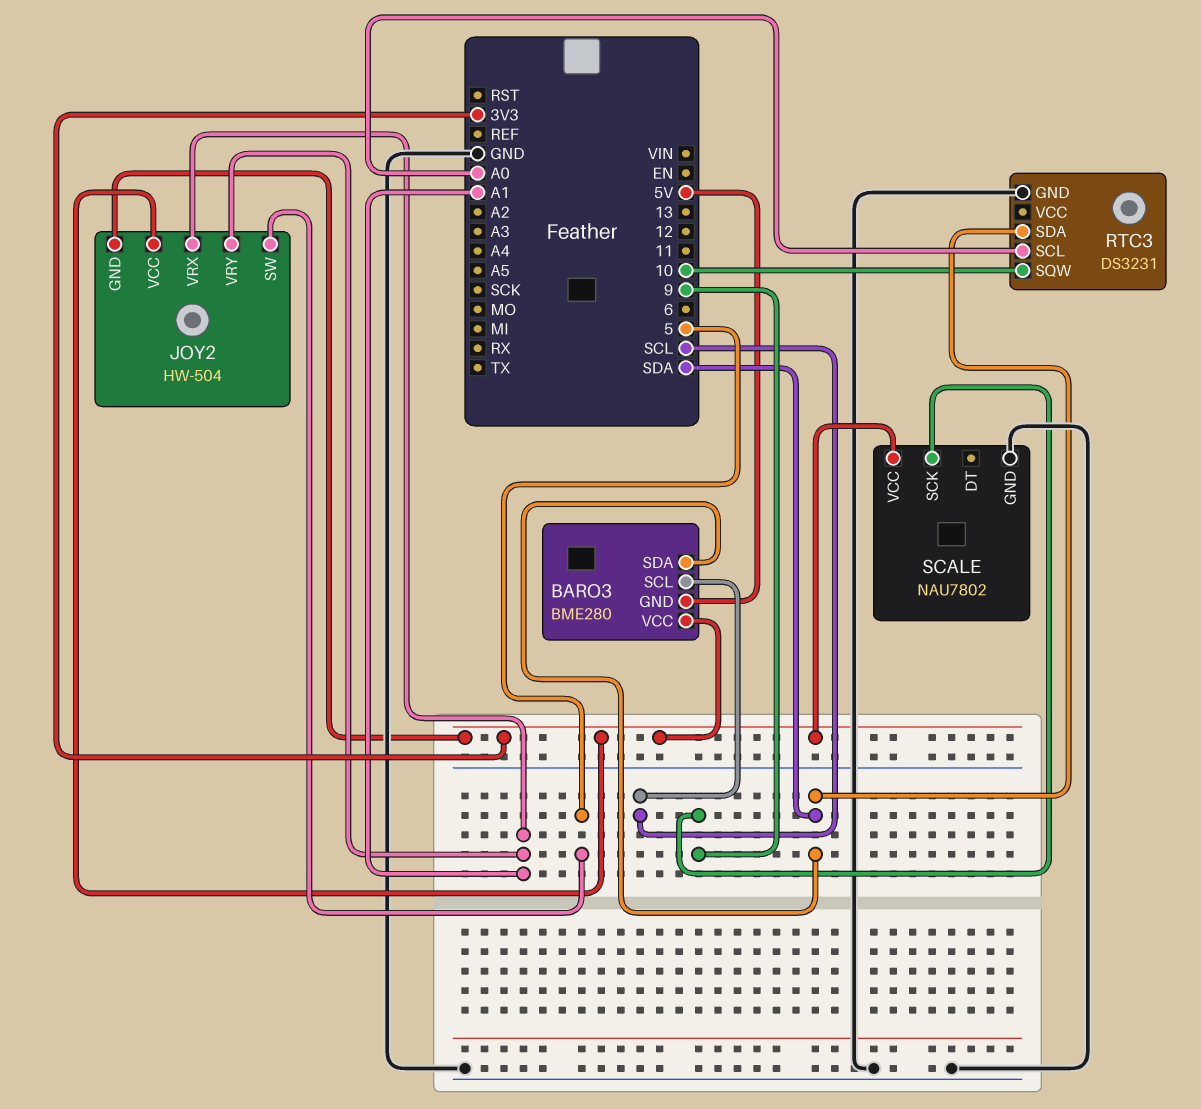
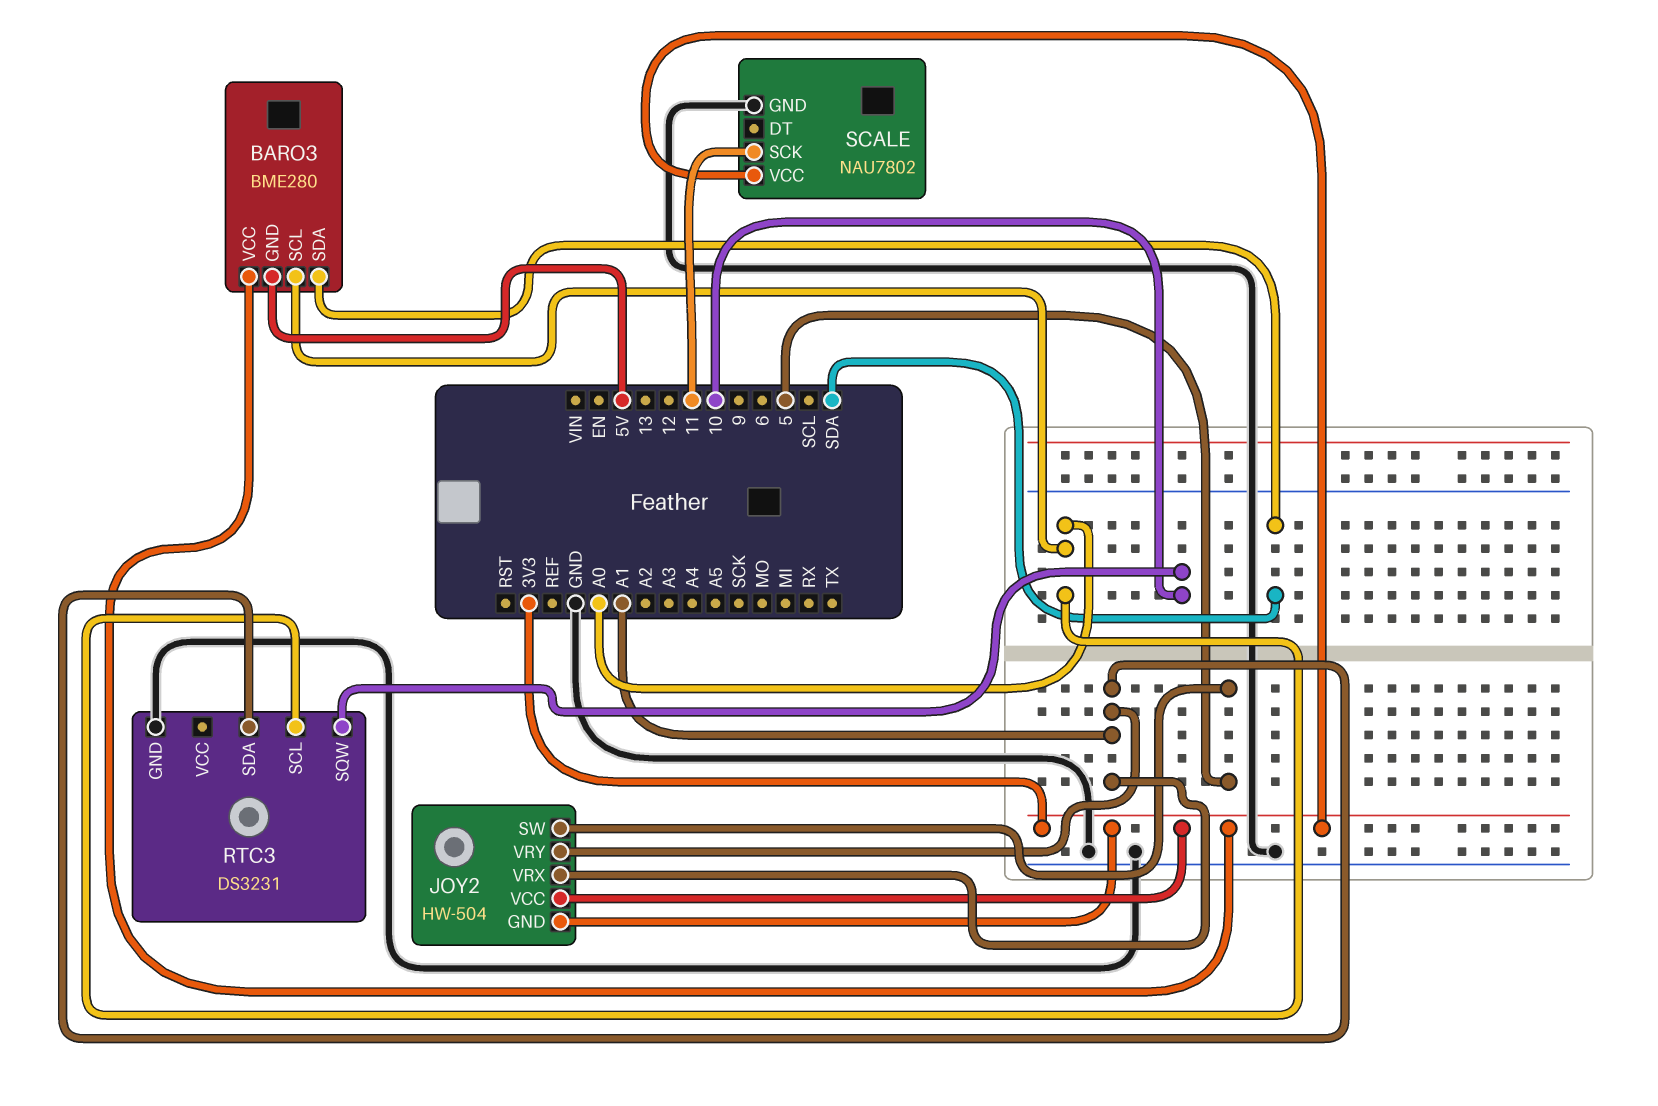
BARO3 pin SCL: SCL -> A0
RTC3 pin SDA: SDA -> A1
SCALE pin SCK: 9 -> 11

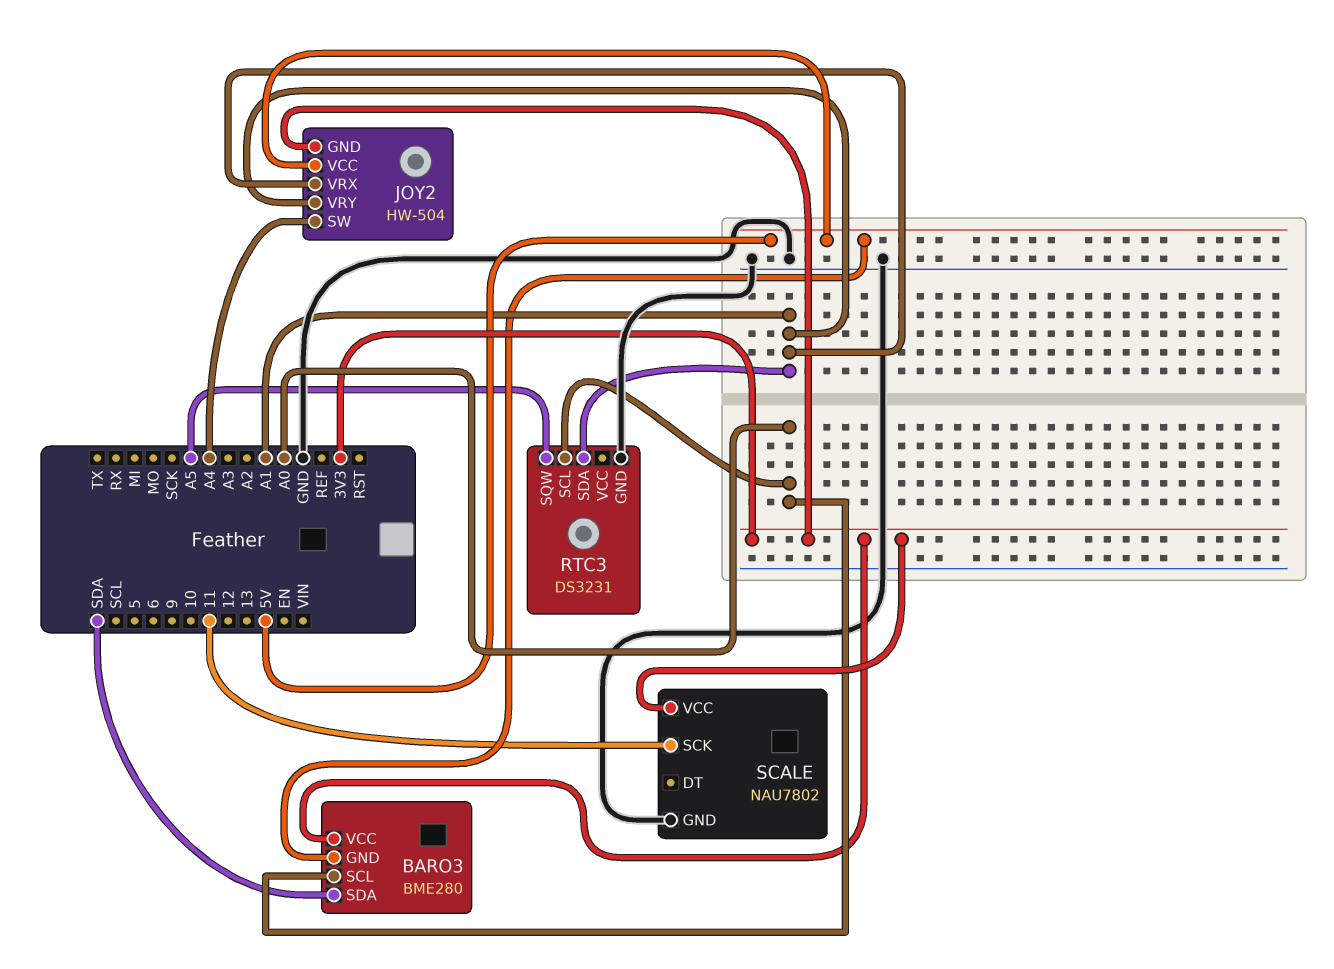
JOY2 pin SW: 5 -> A4
JOY2 pin VCC: 3V3 -> 5V
RTC3 pin SQW: 10 -> A5

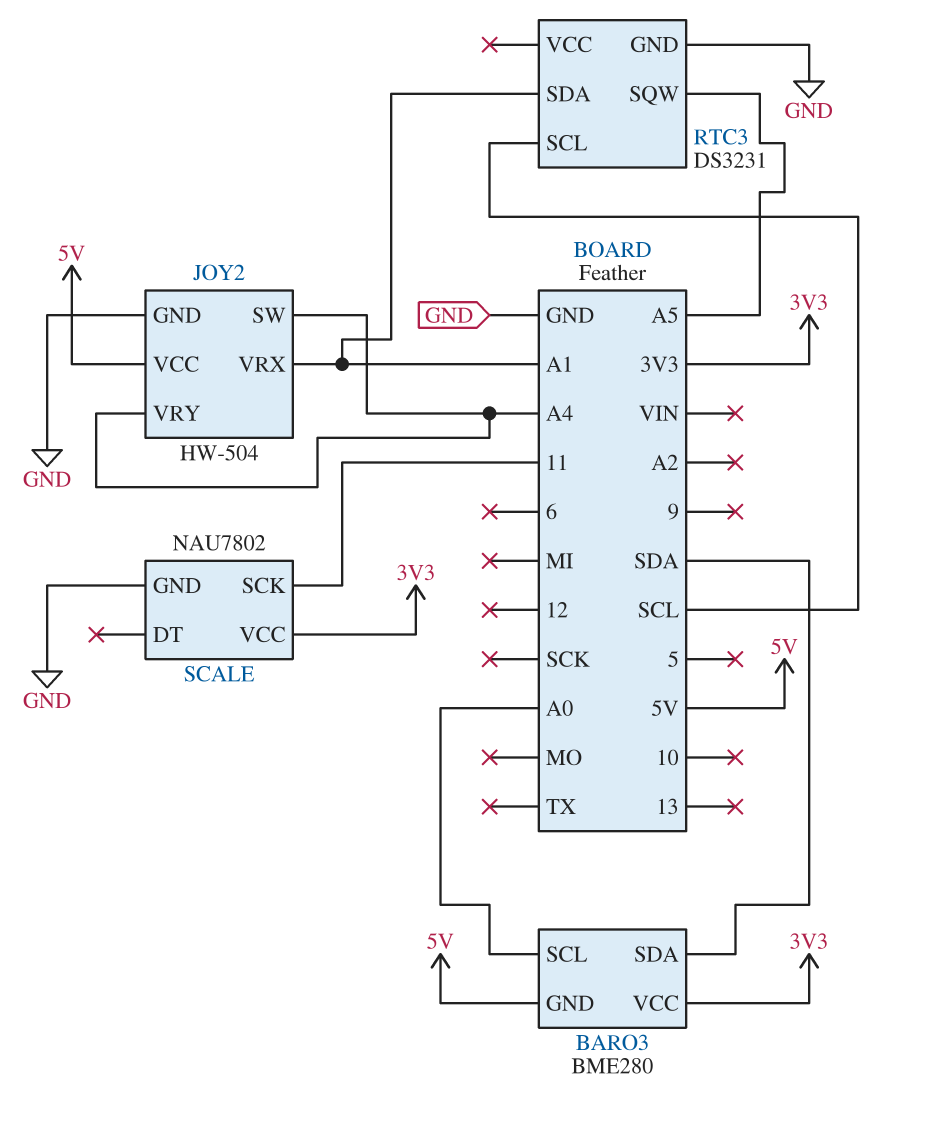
JOY2 pin GND: 3V3 -> GND
JOY2 pin VRY: A1 -> A4
RTC3 pin SCL: A0 -> SCL

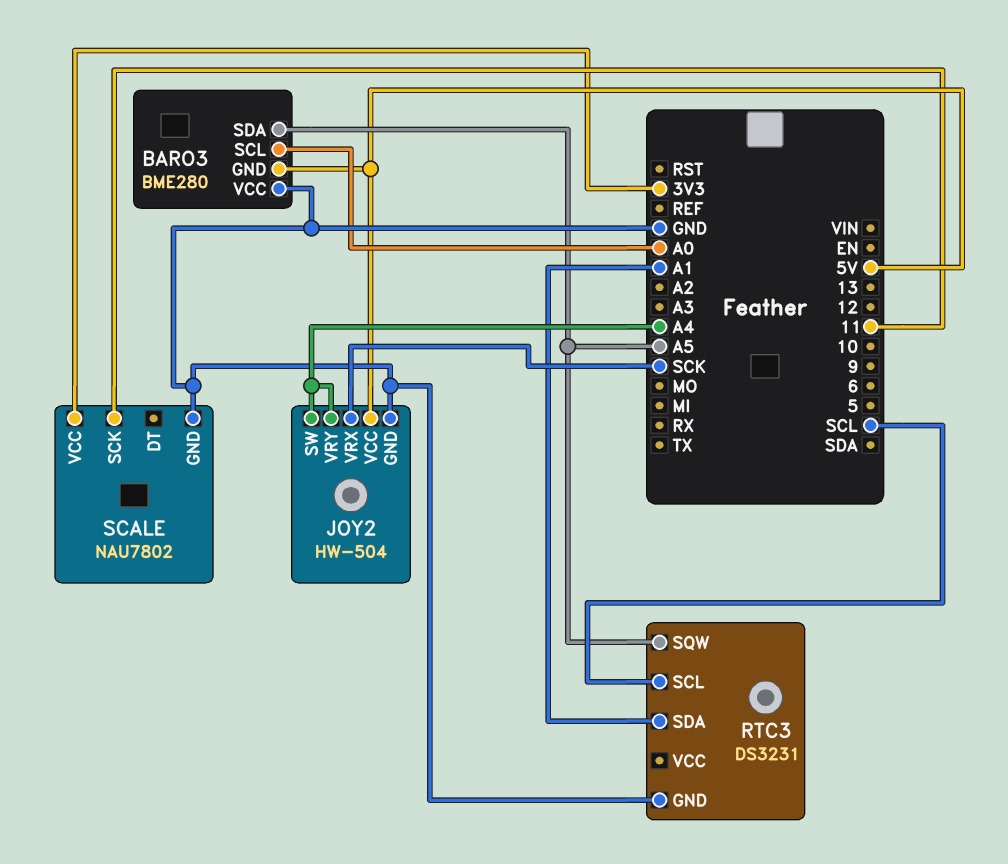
BARO3 pin SDA: SDA -> A5
BARO3 pin VCC: 3V3 -> GND
JOY2 pin VRX: A1 -> SCK

